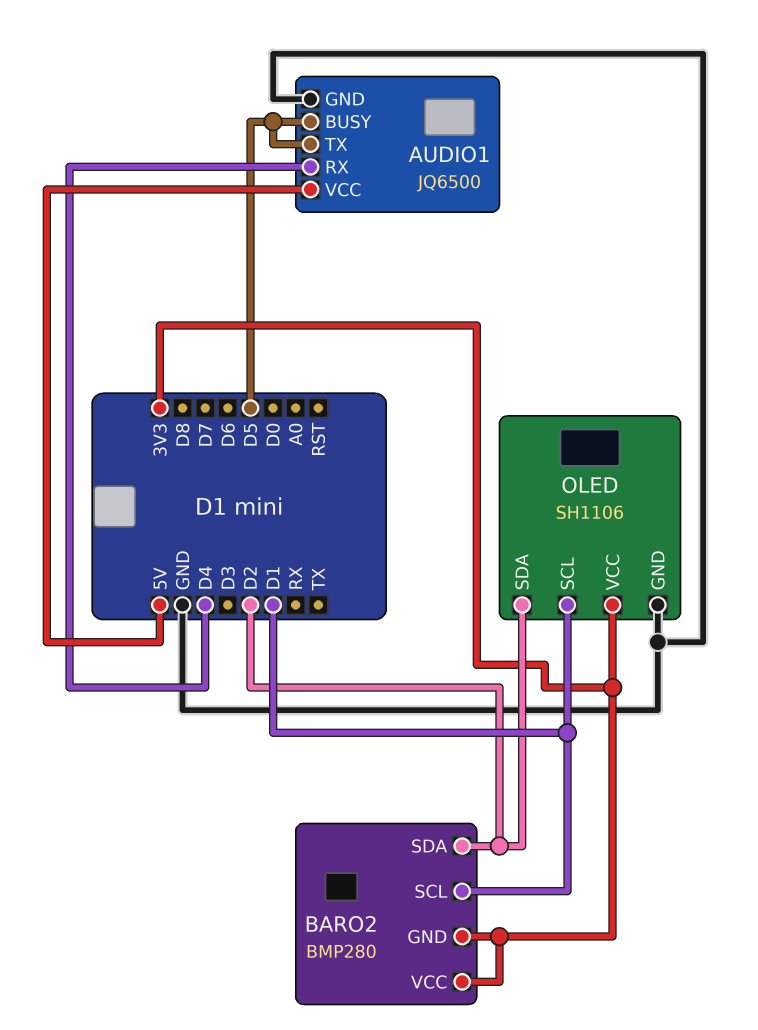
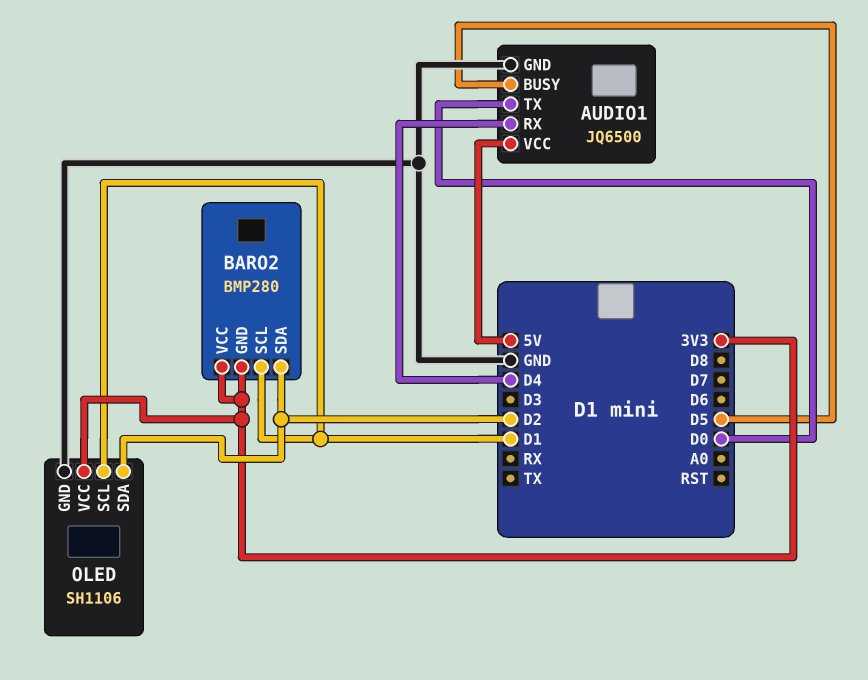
AUDIO1 pin TX: D5 -> D0

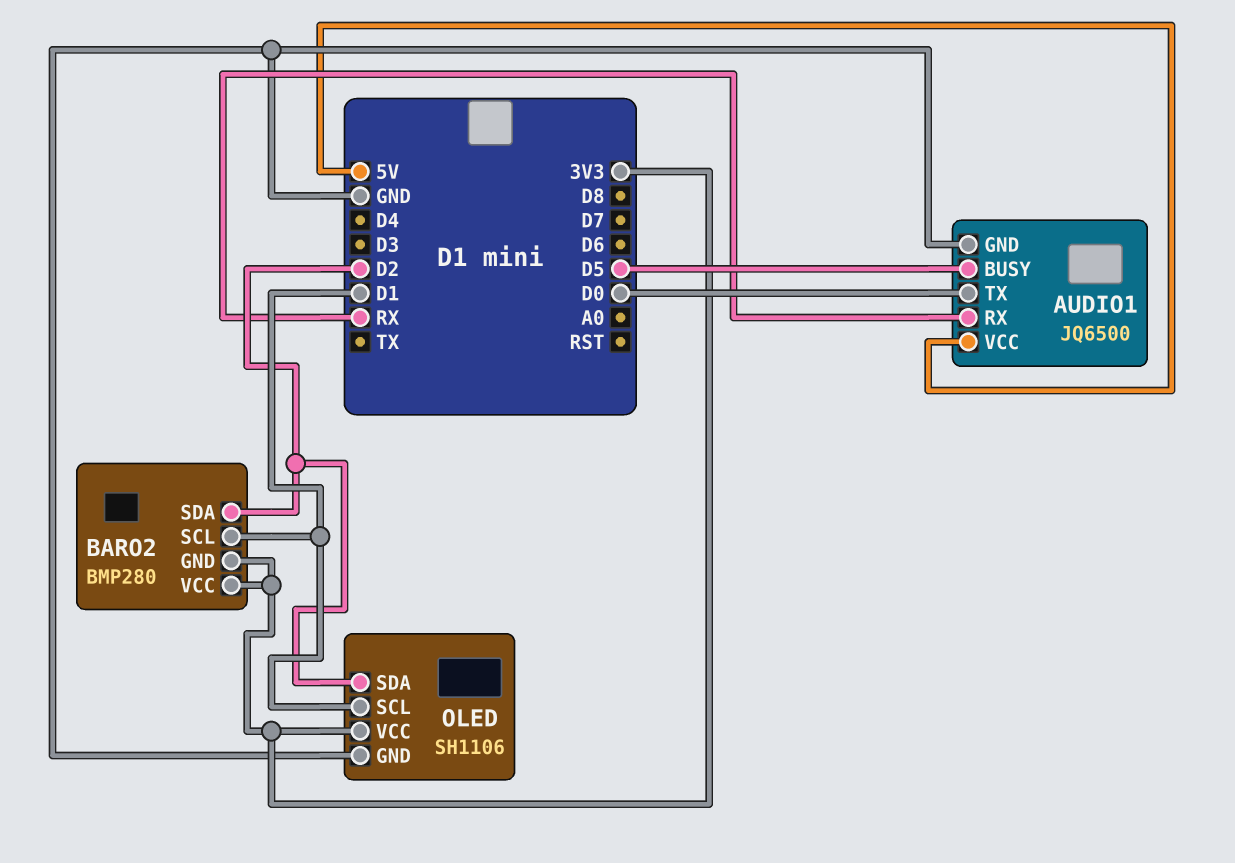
AUDIO1 pin RX: D4 -> RX

